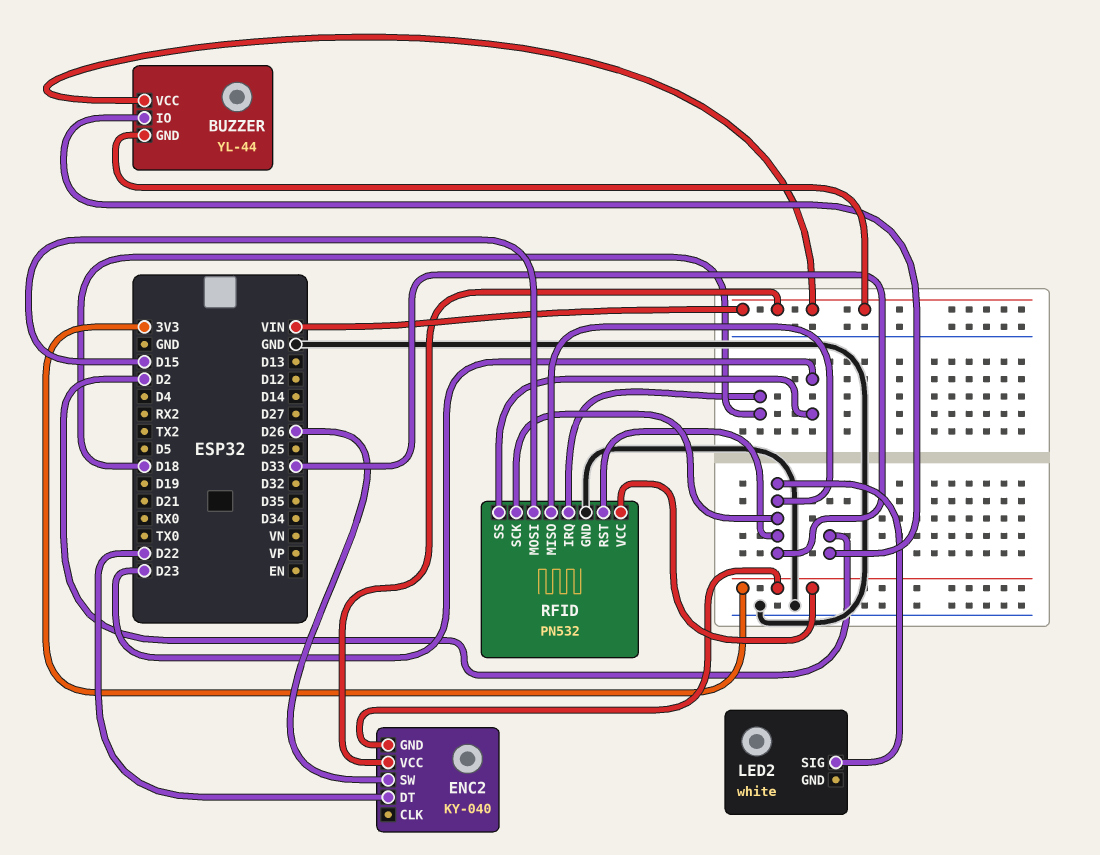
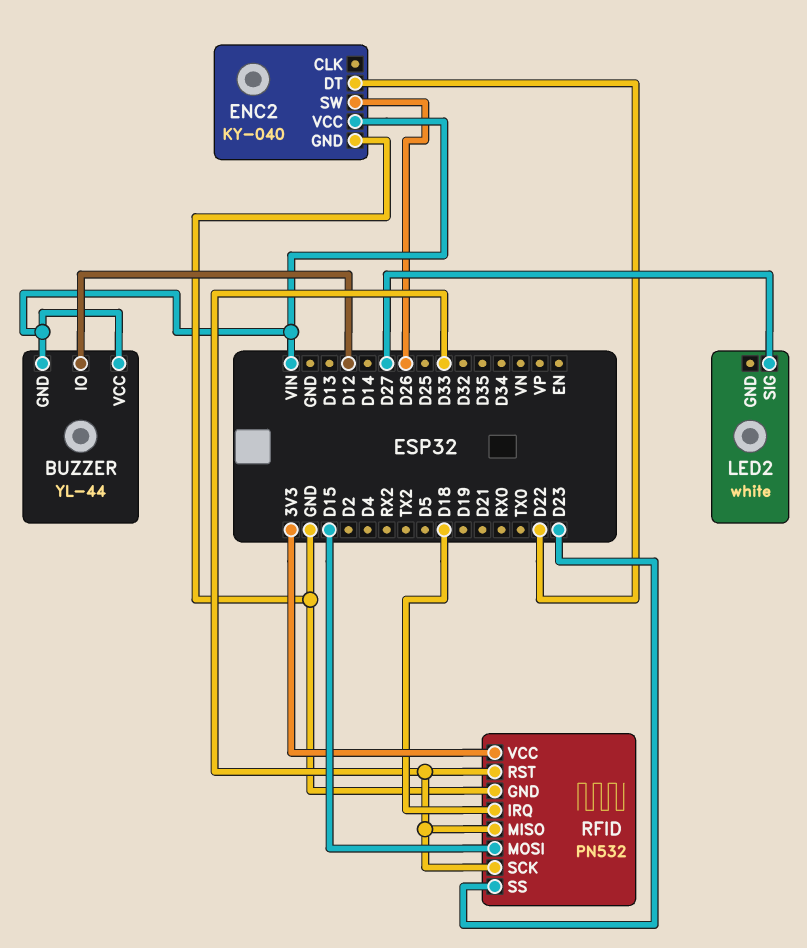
BUZZER pin IO: D2 -> D12
ENC2 pin GND: 3V3 -> GND
LED2 pin SIG: D33 -> D27

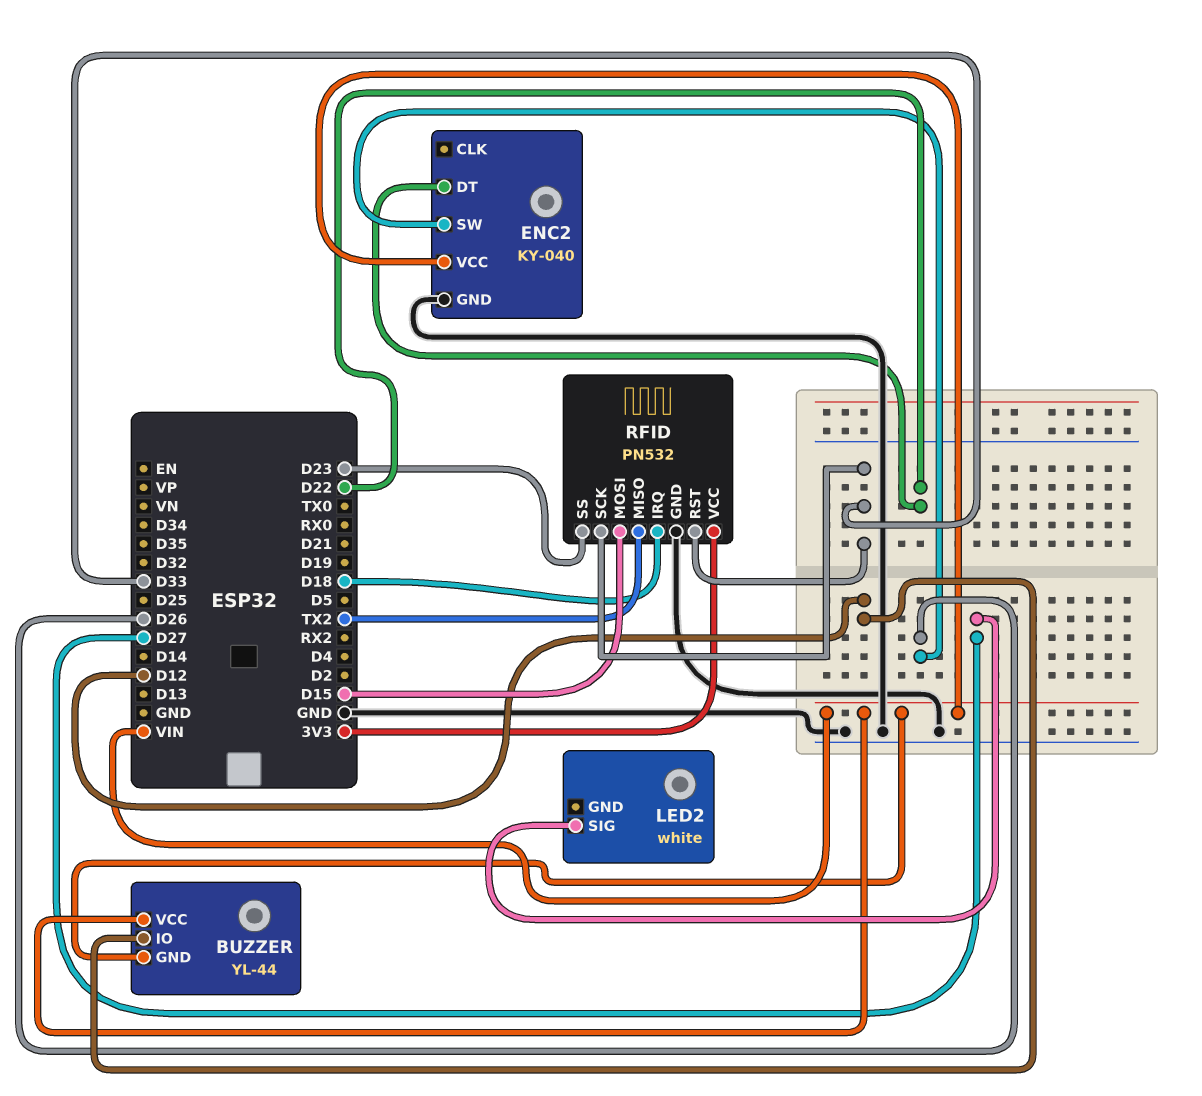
RFID pin MISO: D33 -> TX2

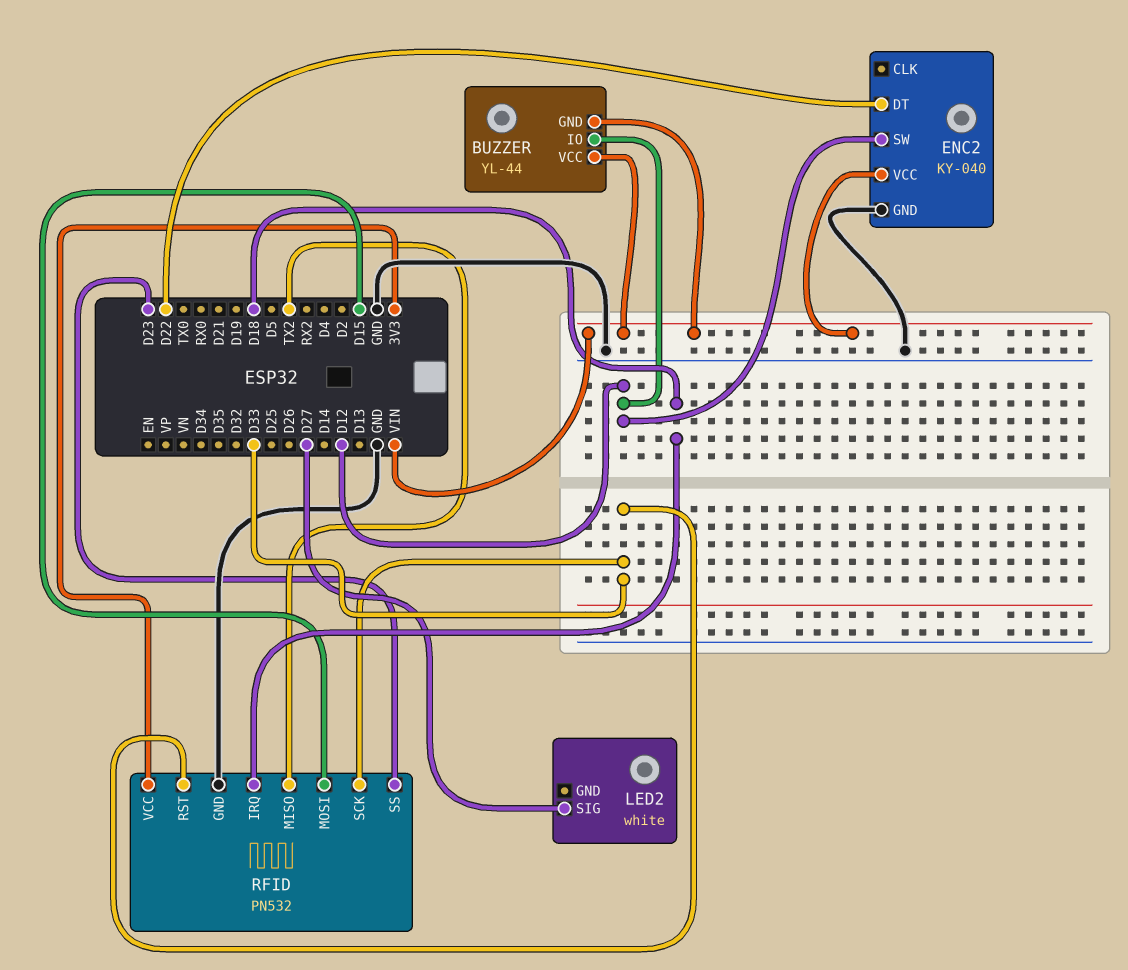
ENC2 pin SW: D26 -> D12

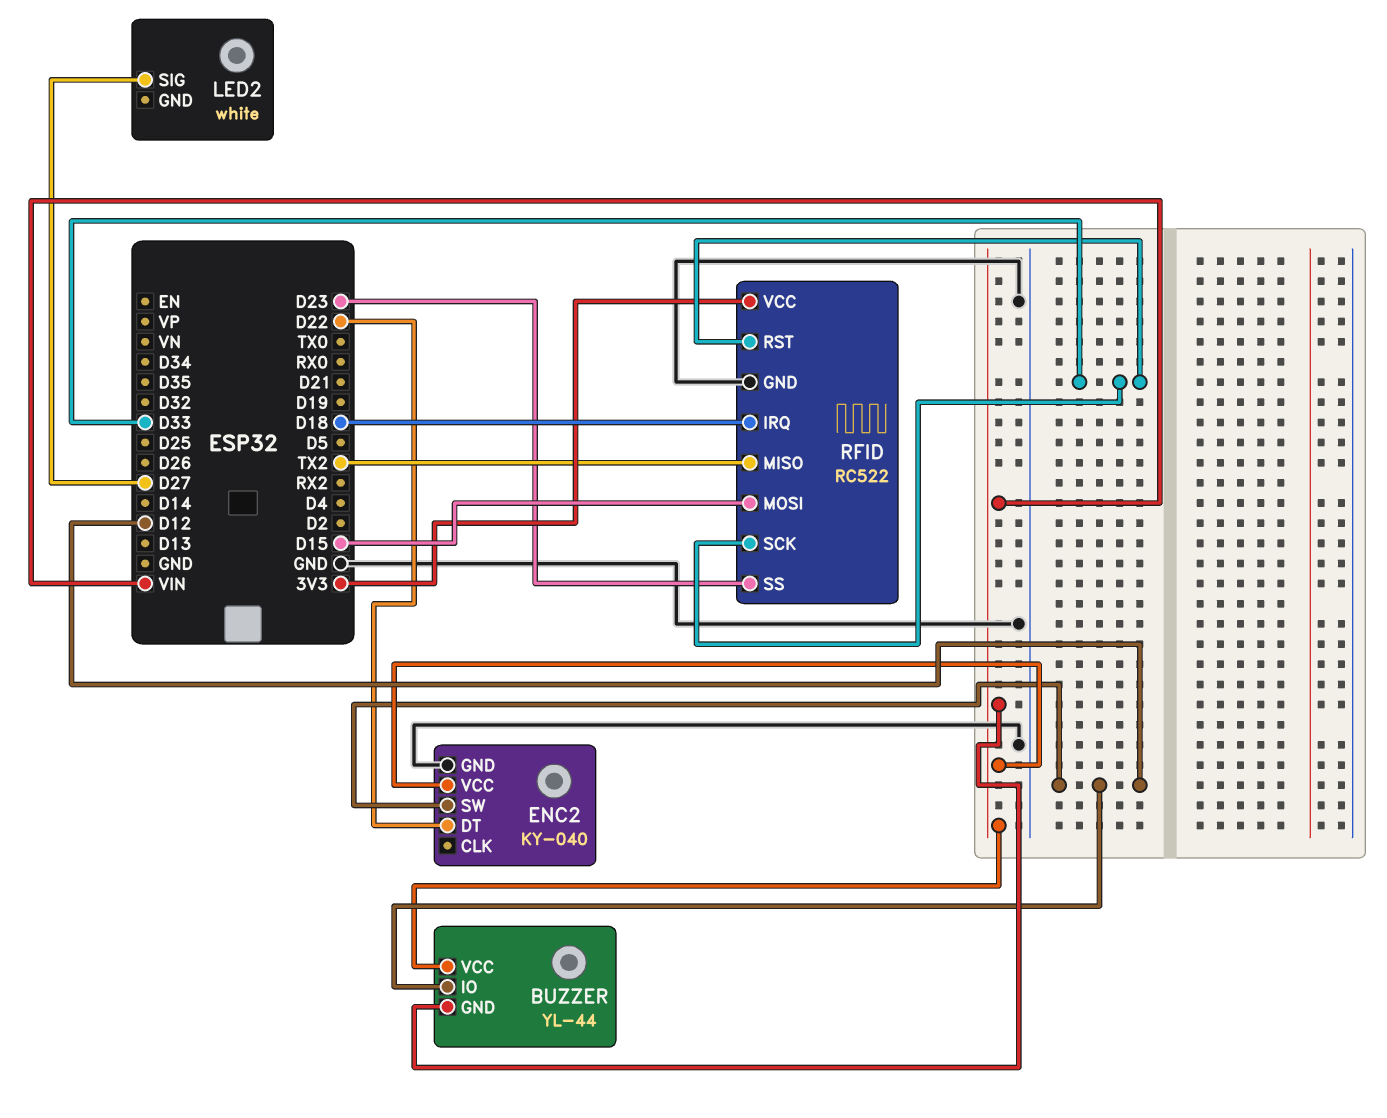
RFID: PN532 -> RC522

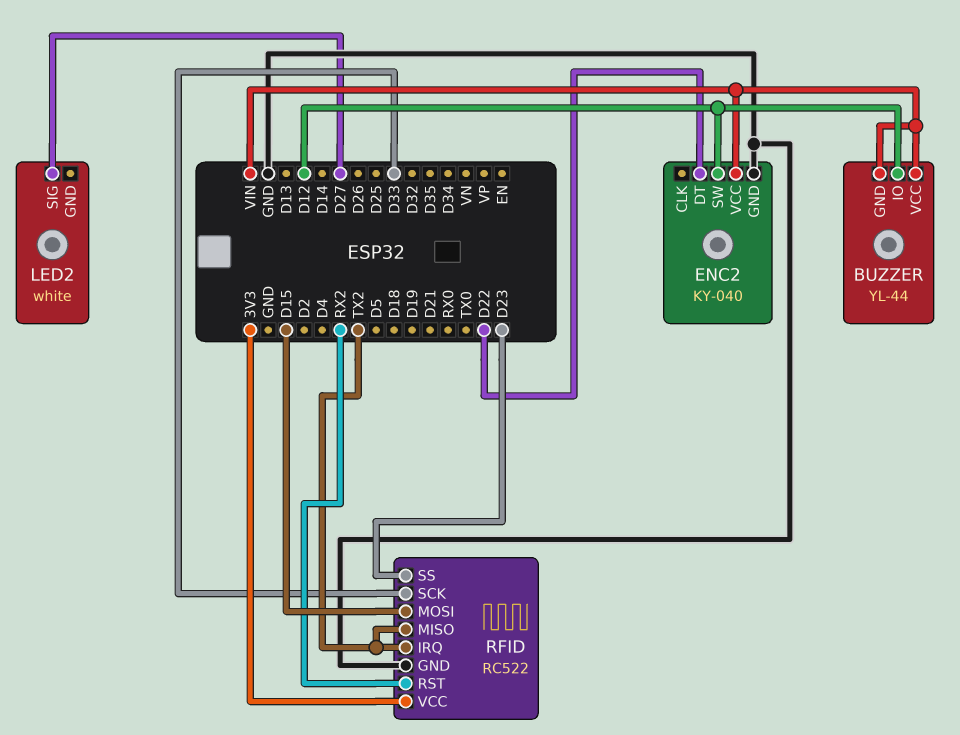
RFID pin IRQ: D18 -> TX2
RFID pin RST: D33 -> RX2

